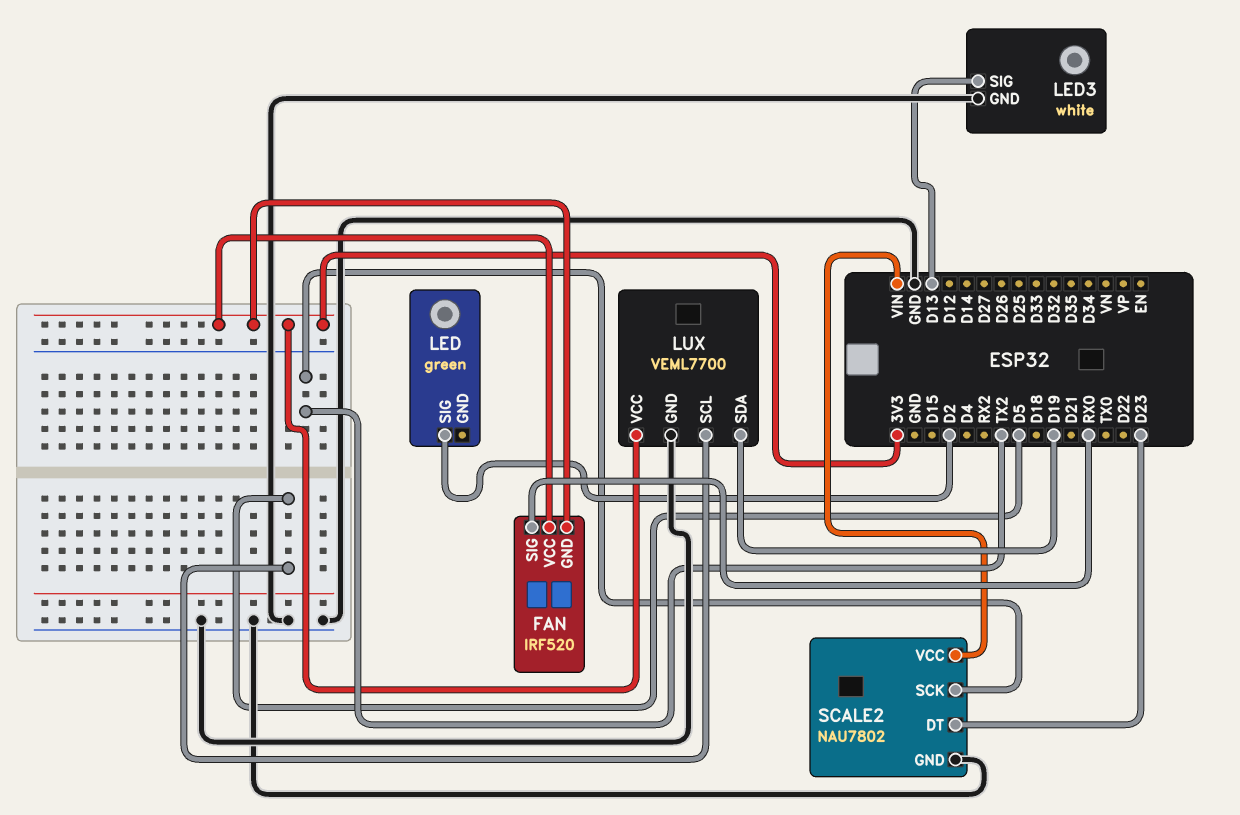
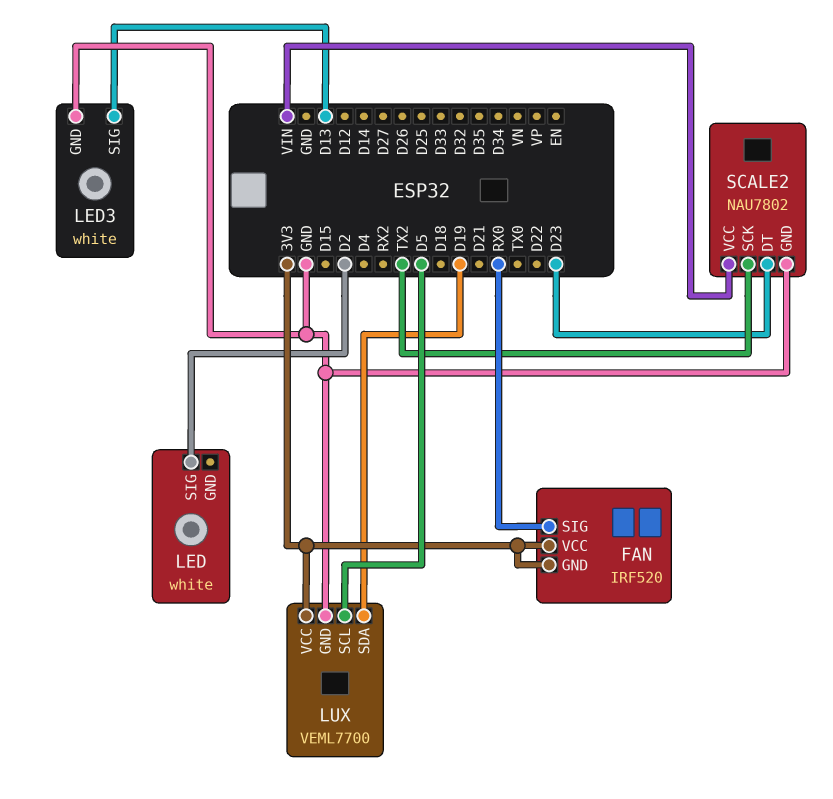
LED: green -> white

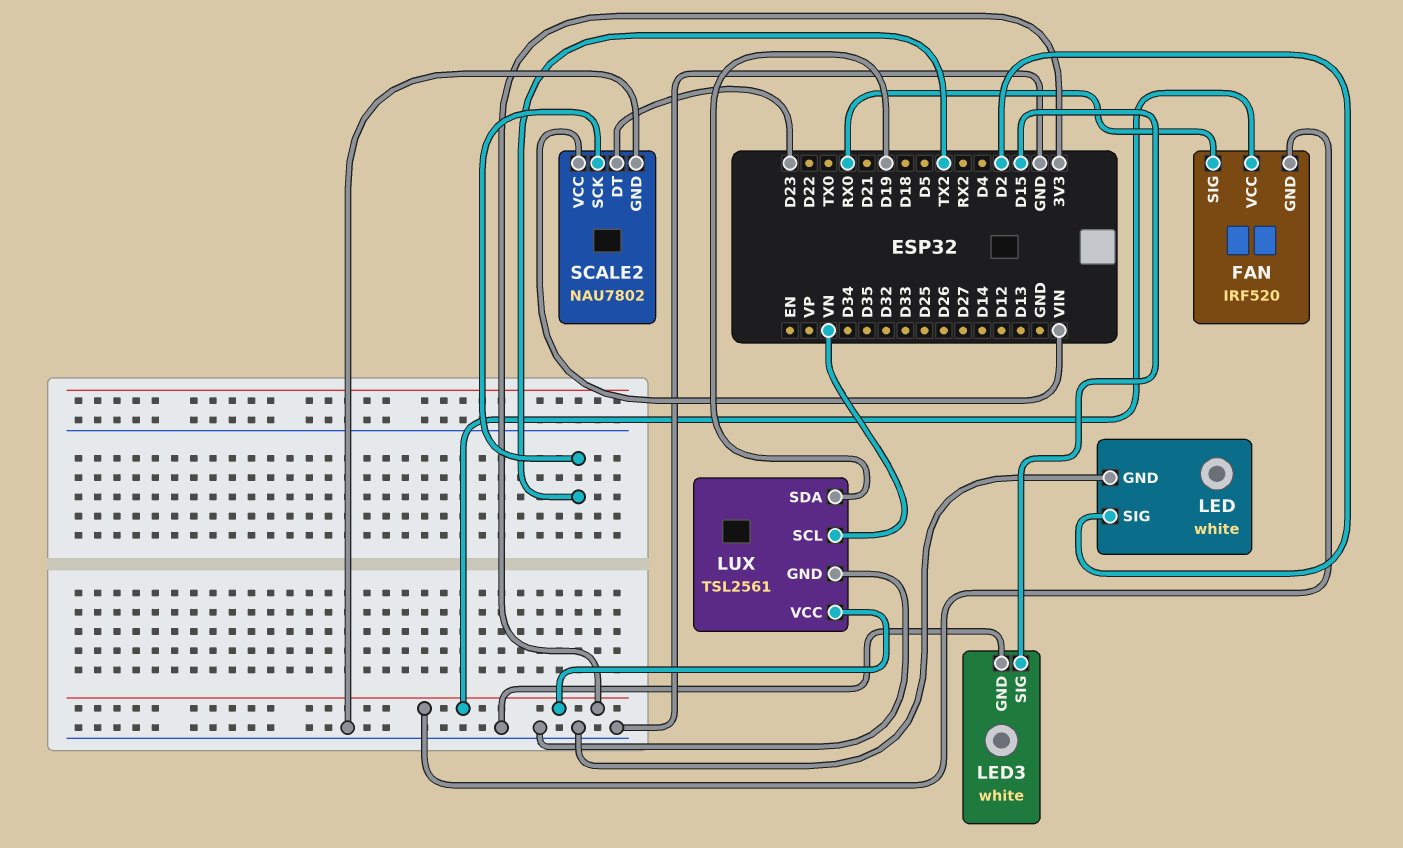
LED pin GND: none -> GND
LED3 pin SIG: D13 -> D15
LUX: VEML7700 -> TSL2561
LUX pin SCL: D5 -> VN

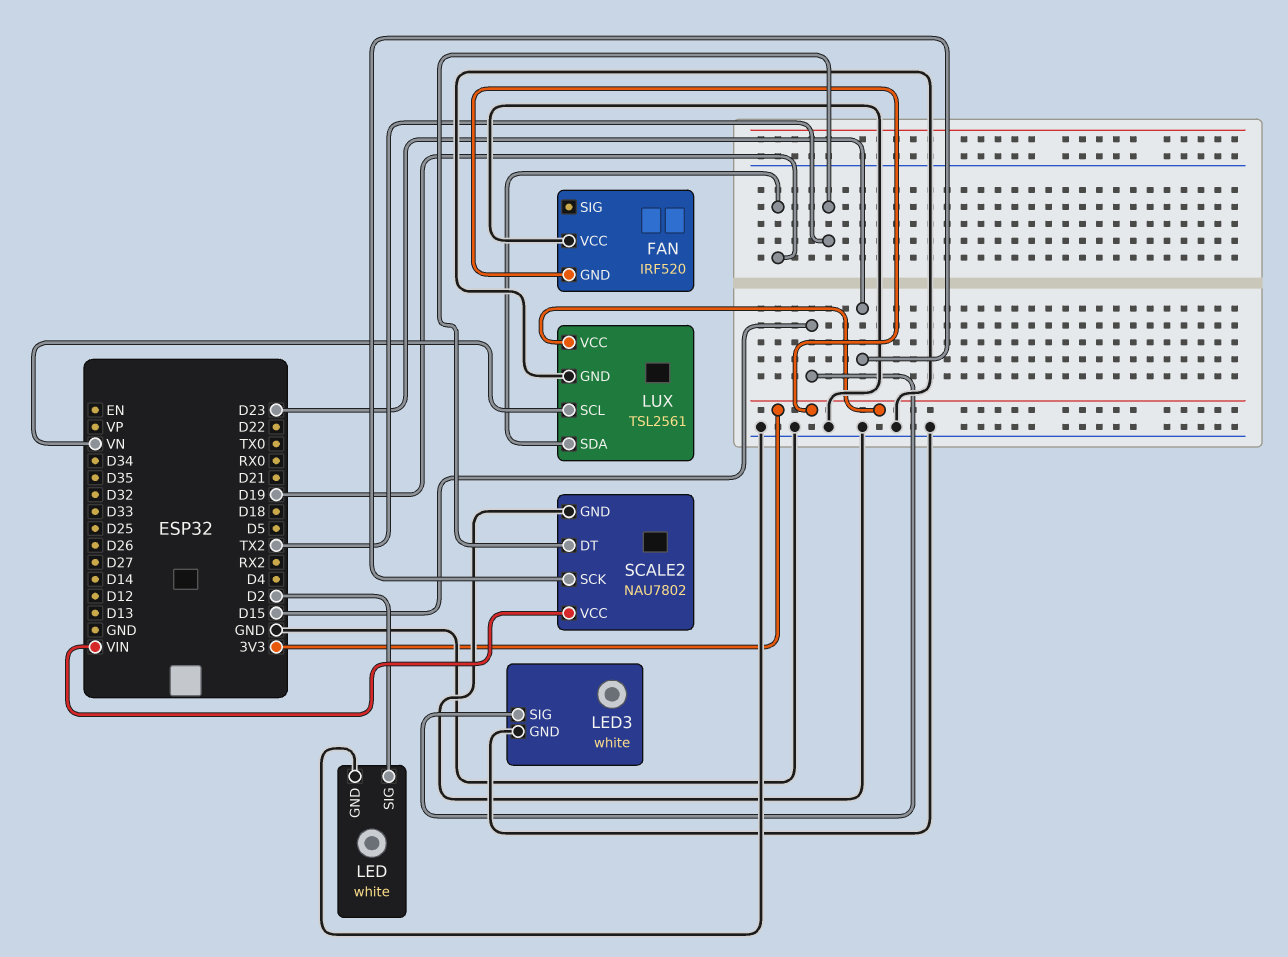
FAN pin SIG: RX0 -> none
FAN pin VCC: 3V3 -> GND
SCALE2 pin DT: D23 -> TX2
SCALE2 pin SCK: TX2 -> D23

